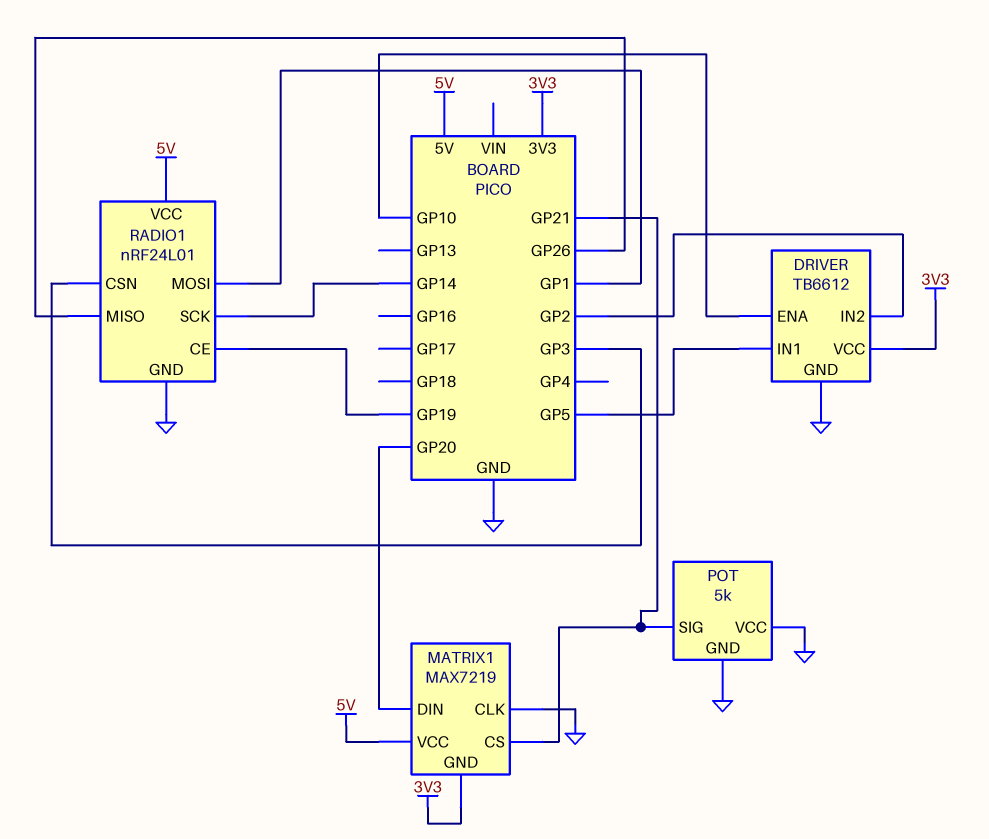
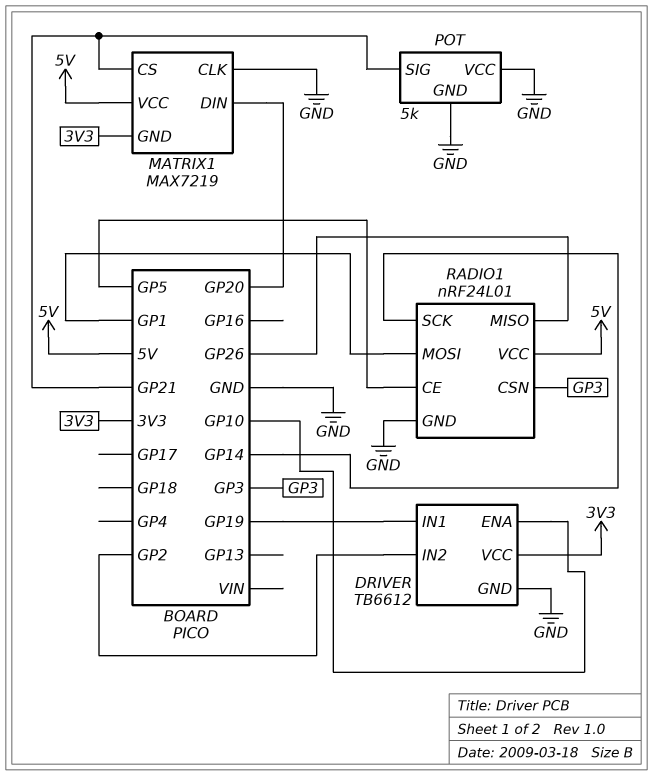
DRIVER pin IN1: GP5 -> GP19
RADIO1 pin CE: GP19 -> GP5

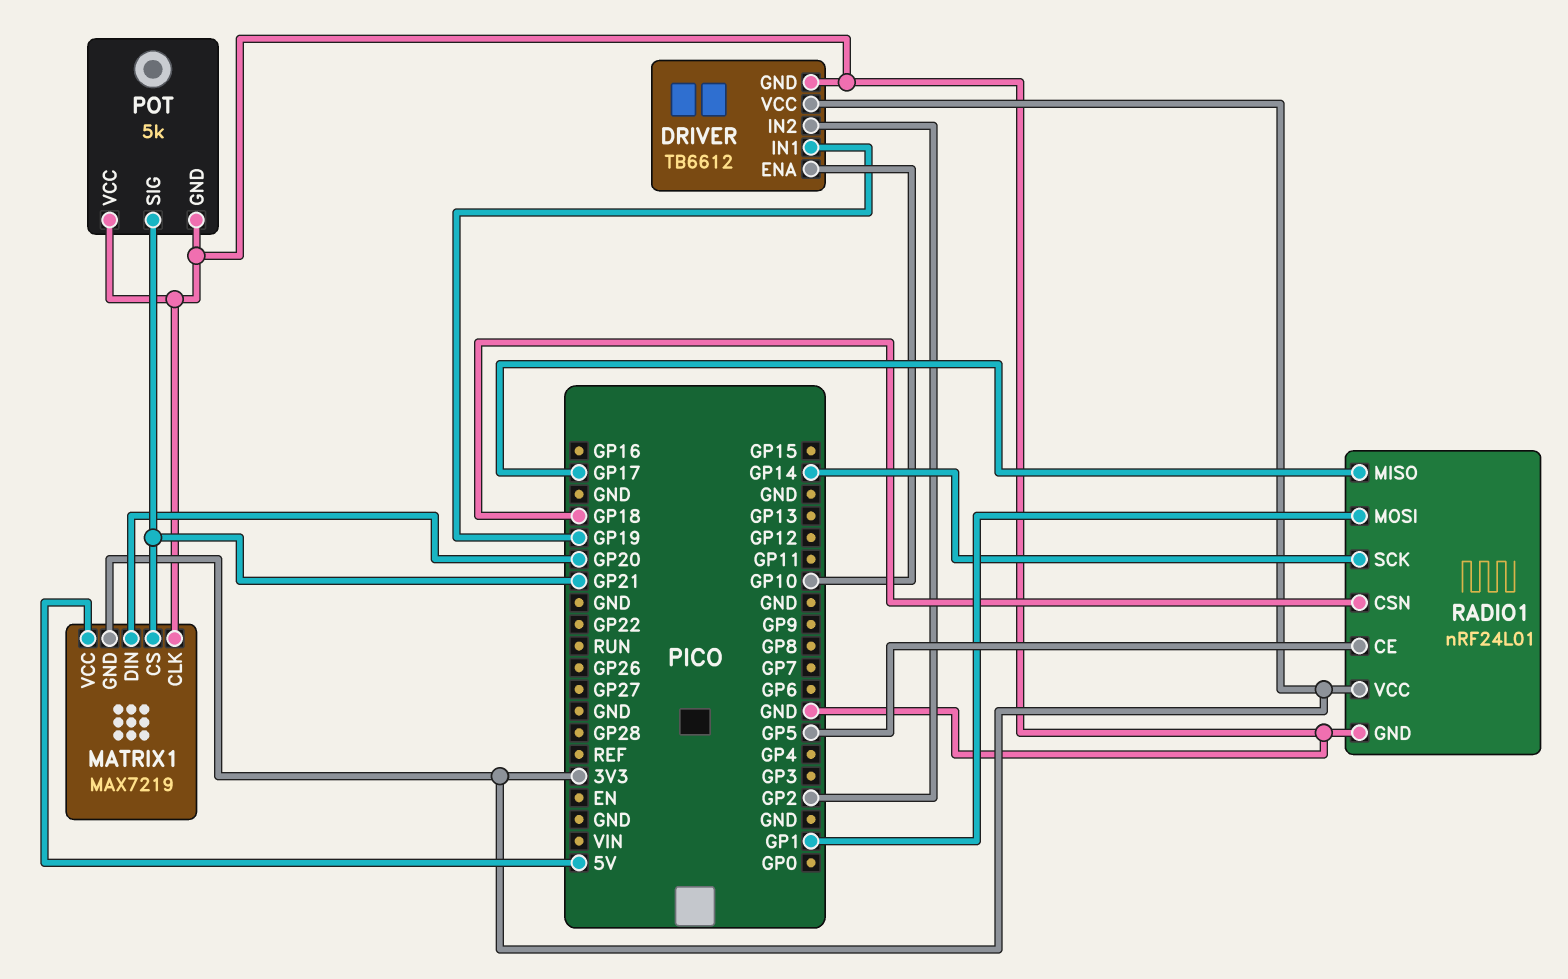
RADIO1 pin CSN: GP3 -> GP18
RADIO1 pin MISO: GP26 -> GP17
RADIO1 pin VCC: 5V -> 3V3

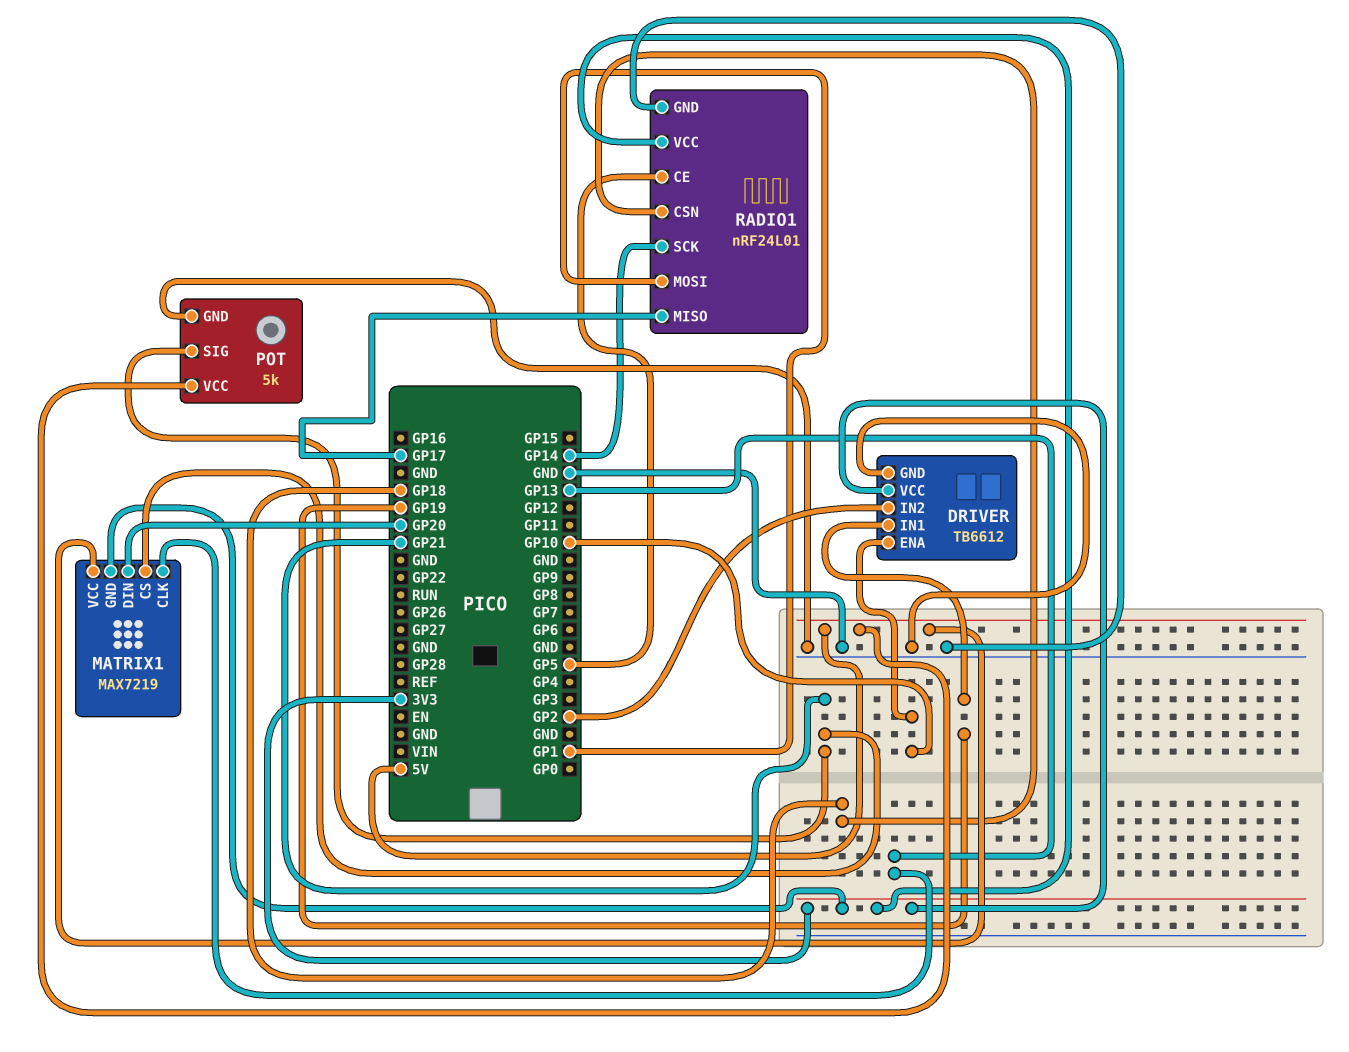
MATRIX1 pin CLK: GND -> GP13
POT pin VCC: GND -> 5V

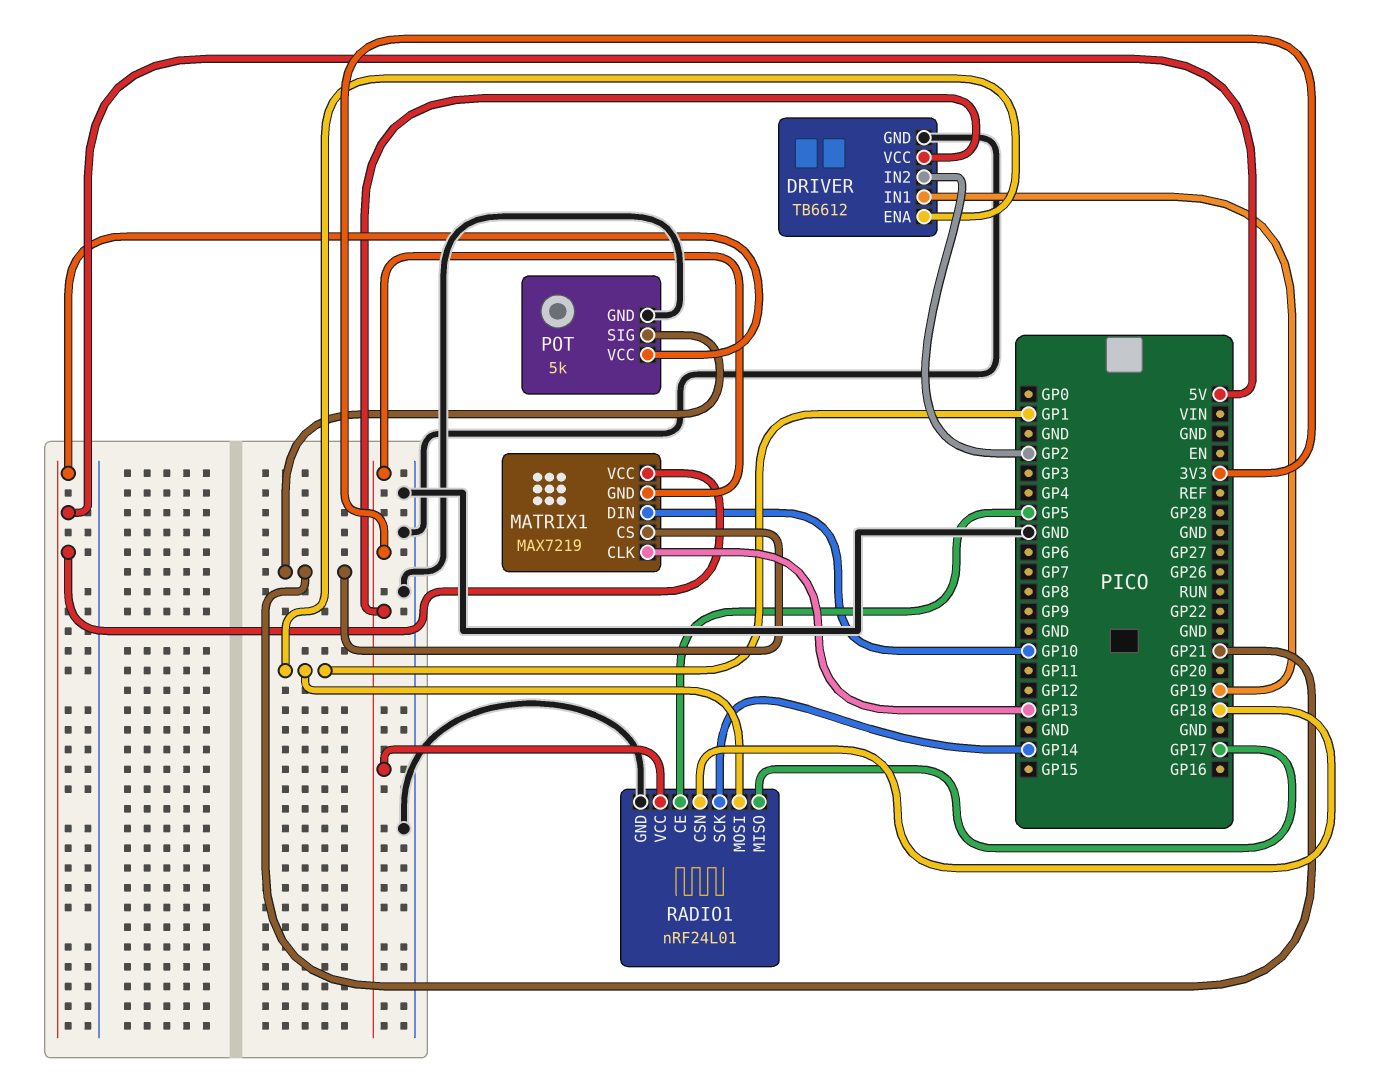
DRIVER pin ENA: GP10 -> GP1
MATRIX1 pin DIN: GP20 -> GP10

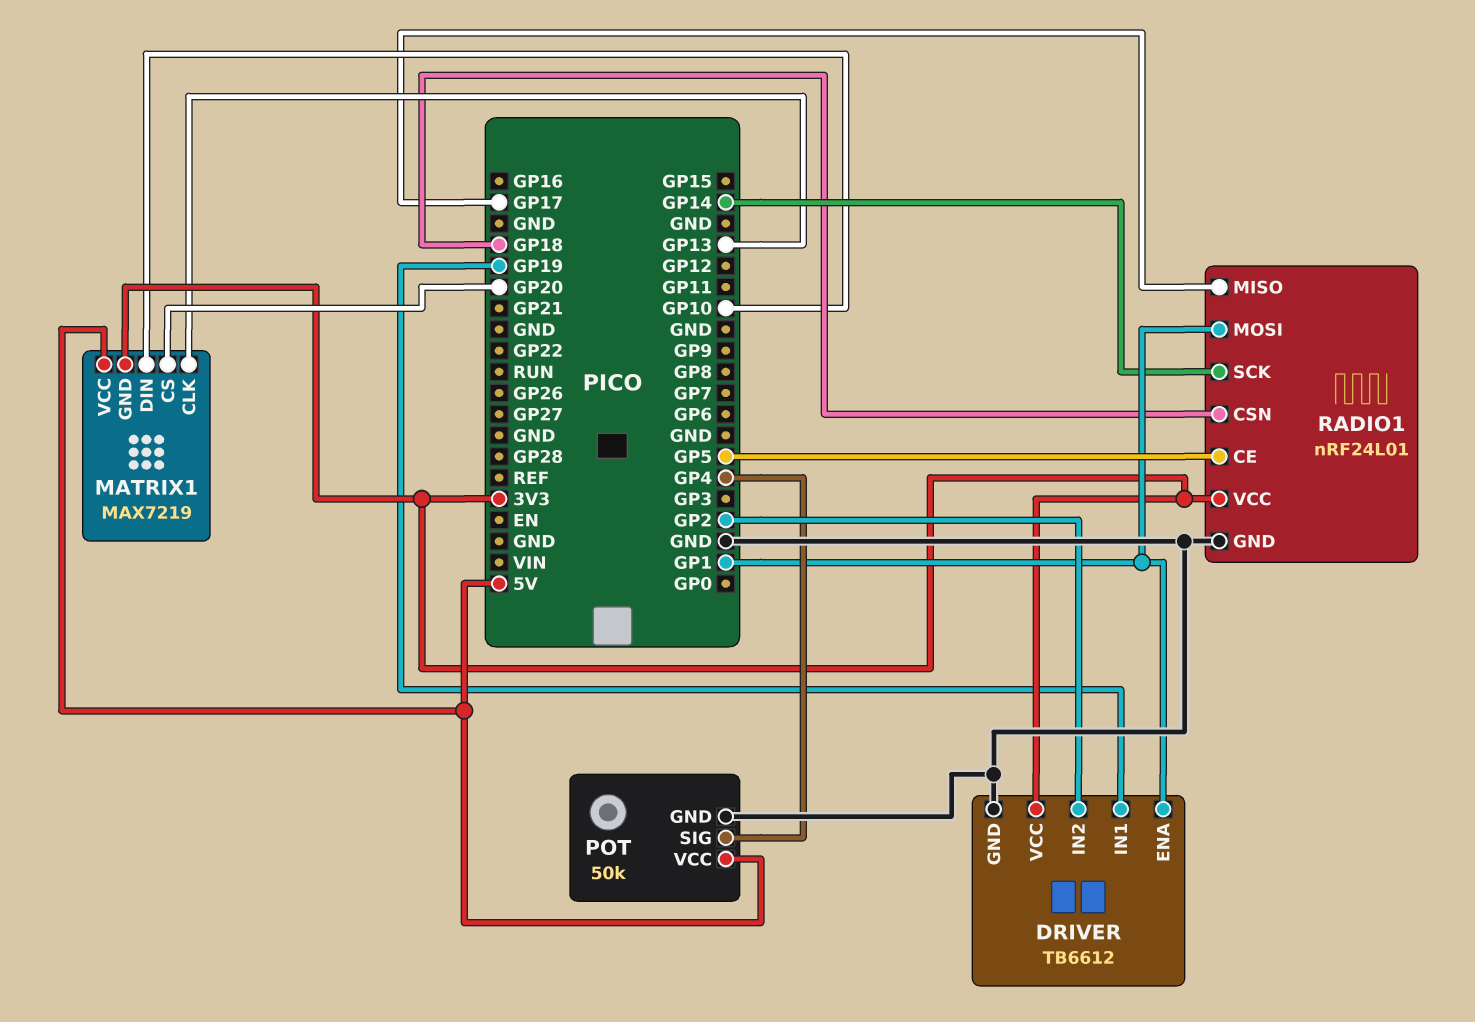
MATRIX1 pin CS: GP21 -> GP20
POT: 5k -> 50k
POT pin SIG: GP21 -> GP4

